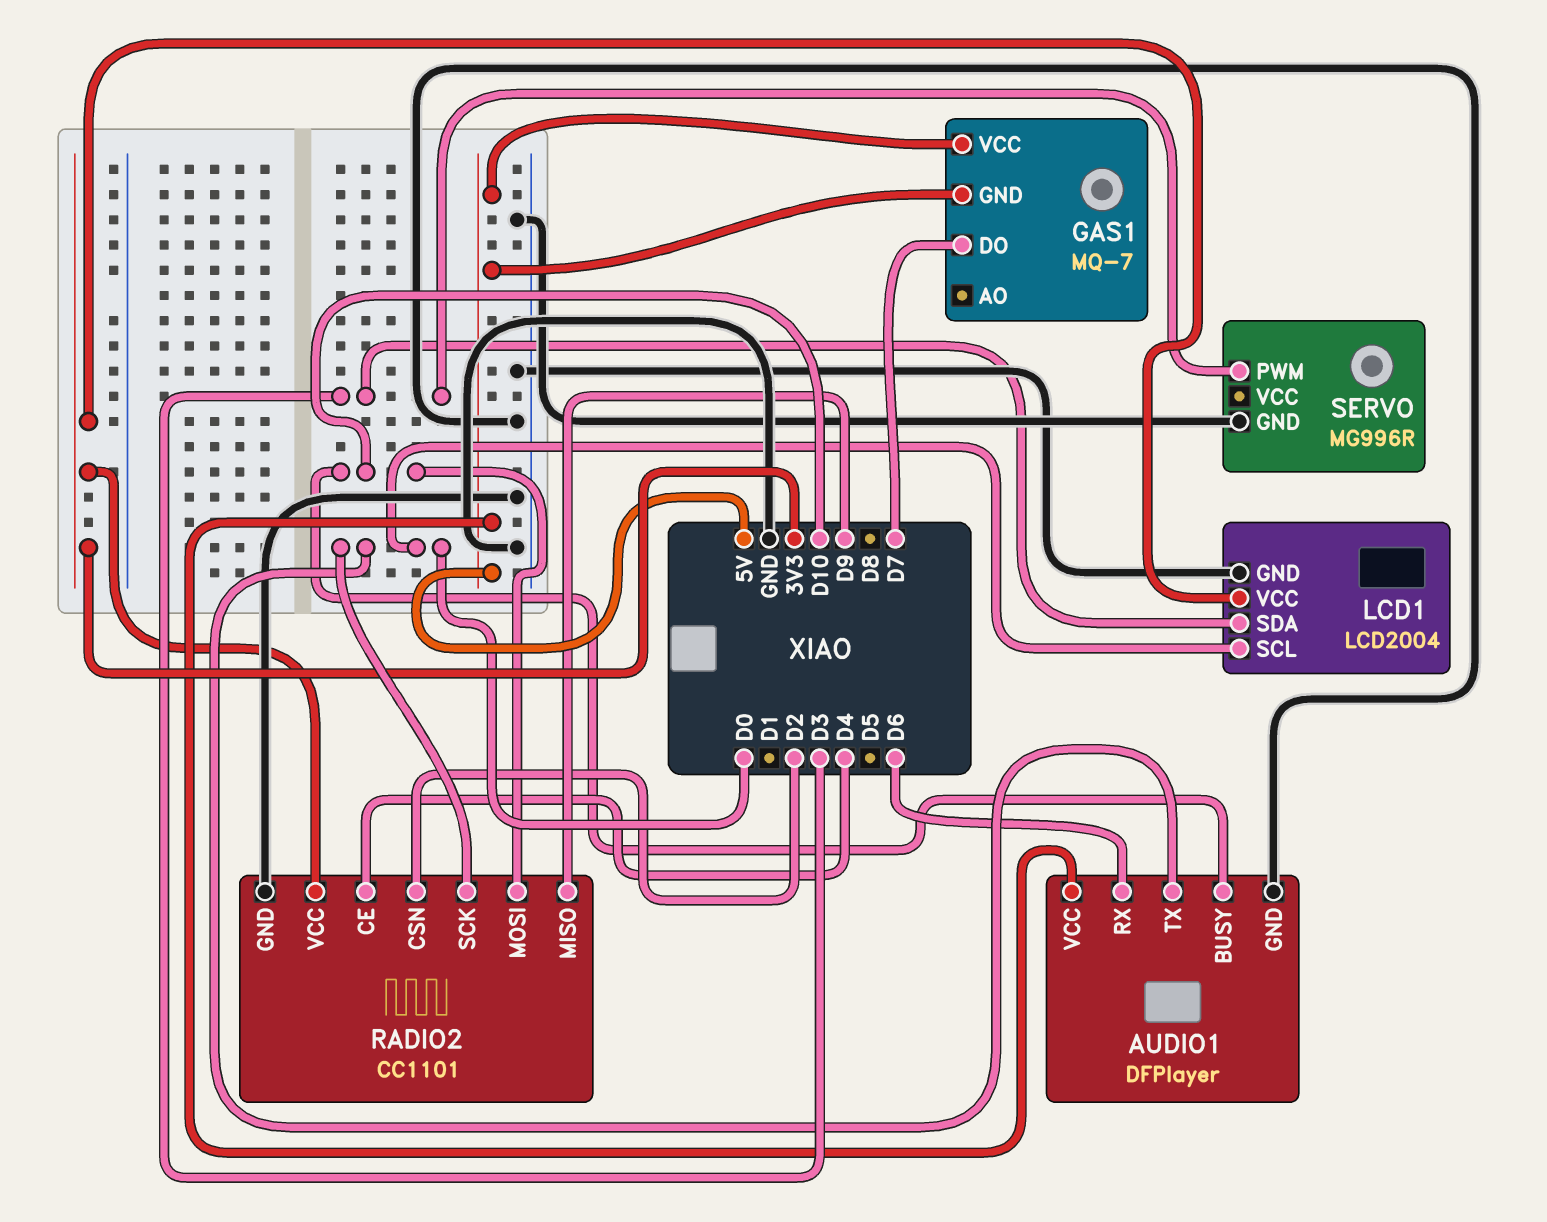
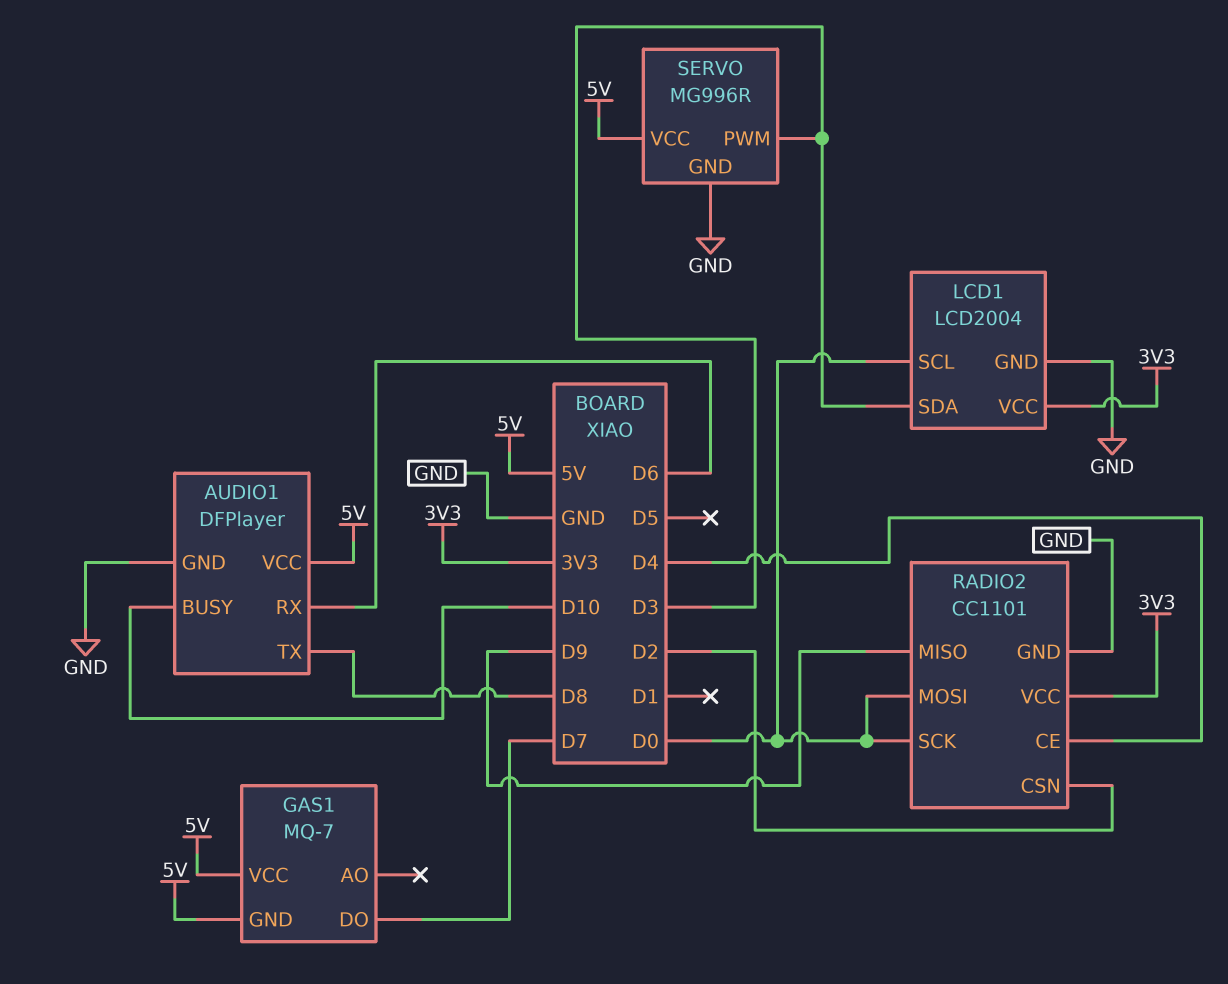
AUDIO1 pin TX: D0 -> D8
RADIO2 pin MOSI: D10 -> D0
SERVO pin VCC: none -> 5V

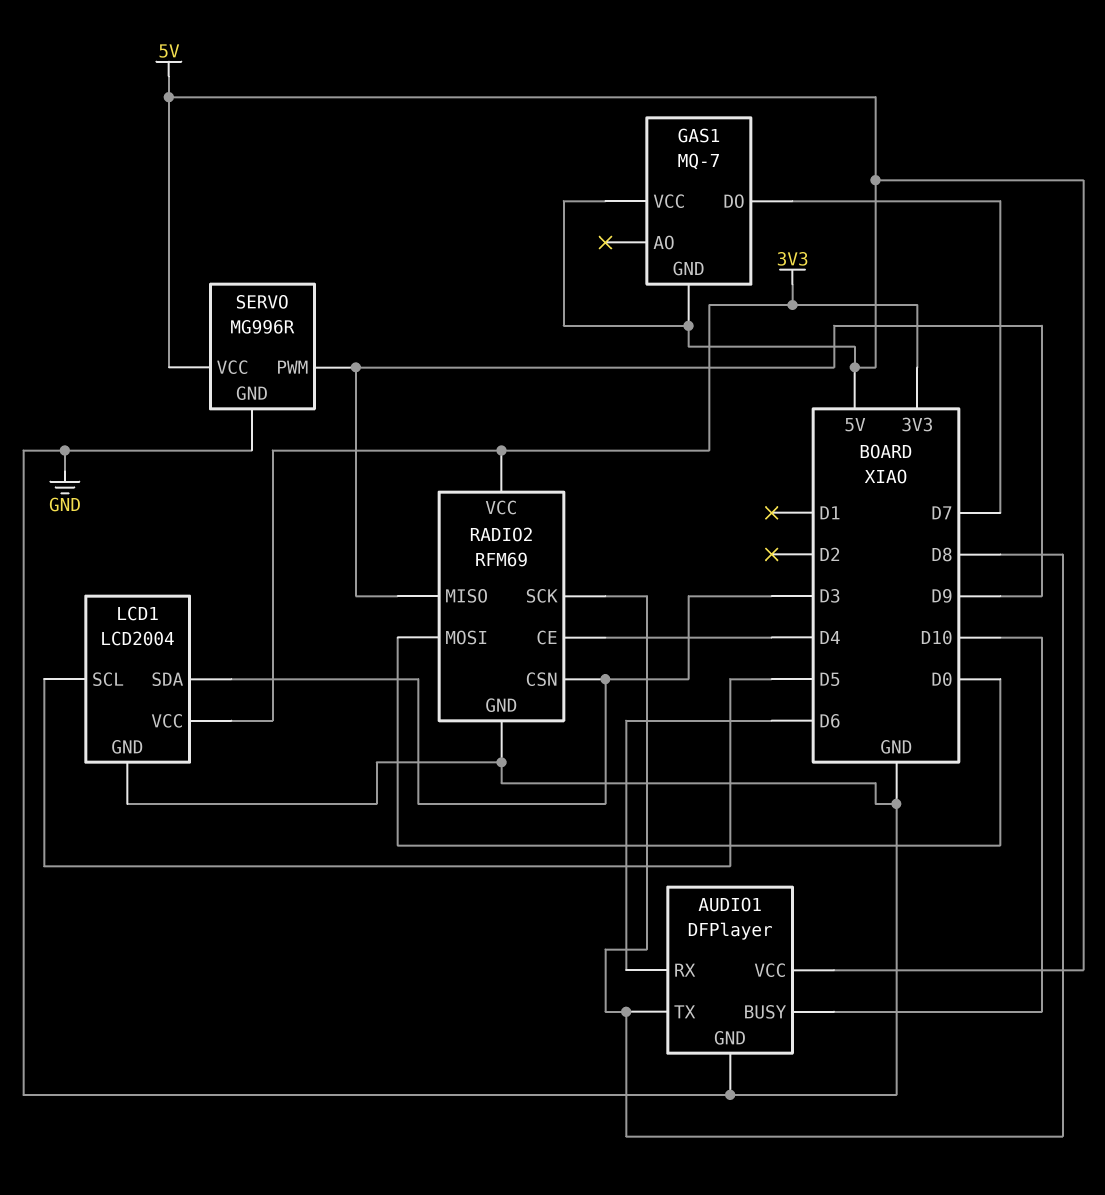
LCD1 pin SCL: D0 -> D5
RADIO2: CC1101 -> RFM69
RADIO2 pin CSN: D2 -> D3
RADIO2 pin SCK: D0 -> D8
SERVO pin PWM: D3 -> D9

